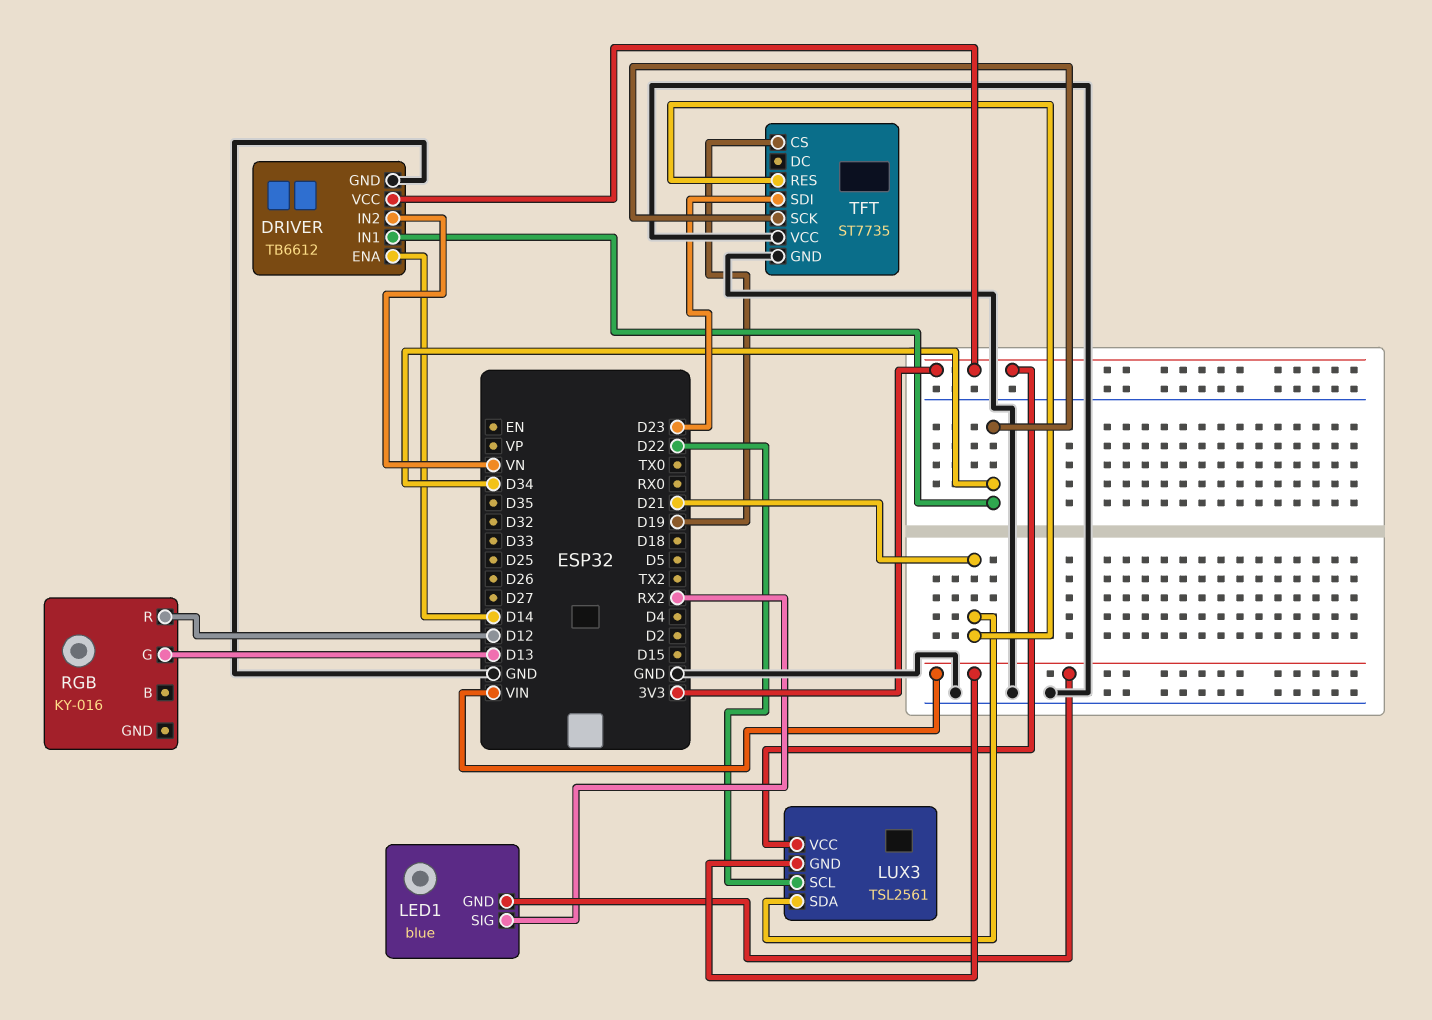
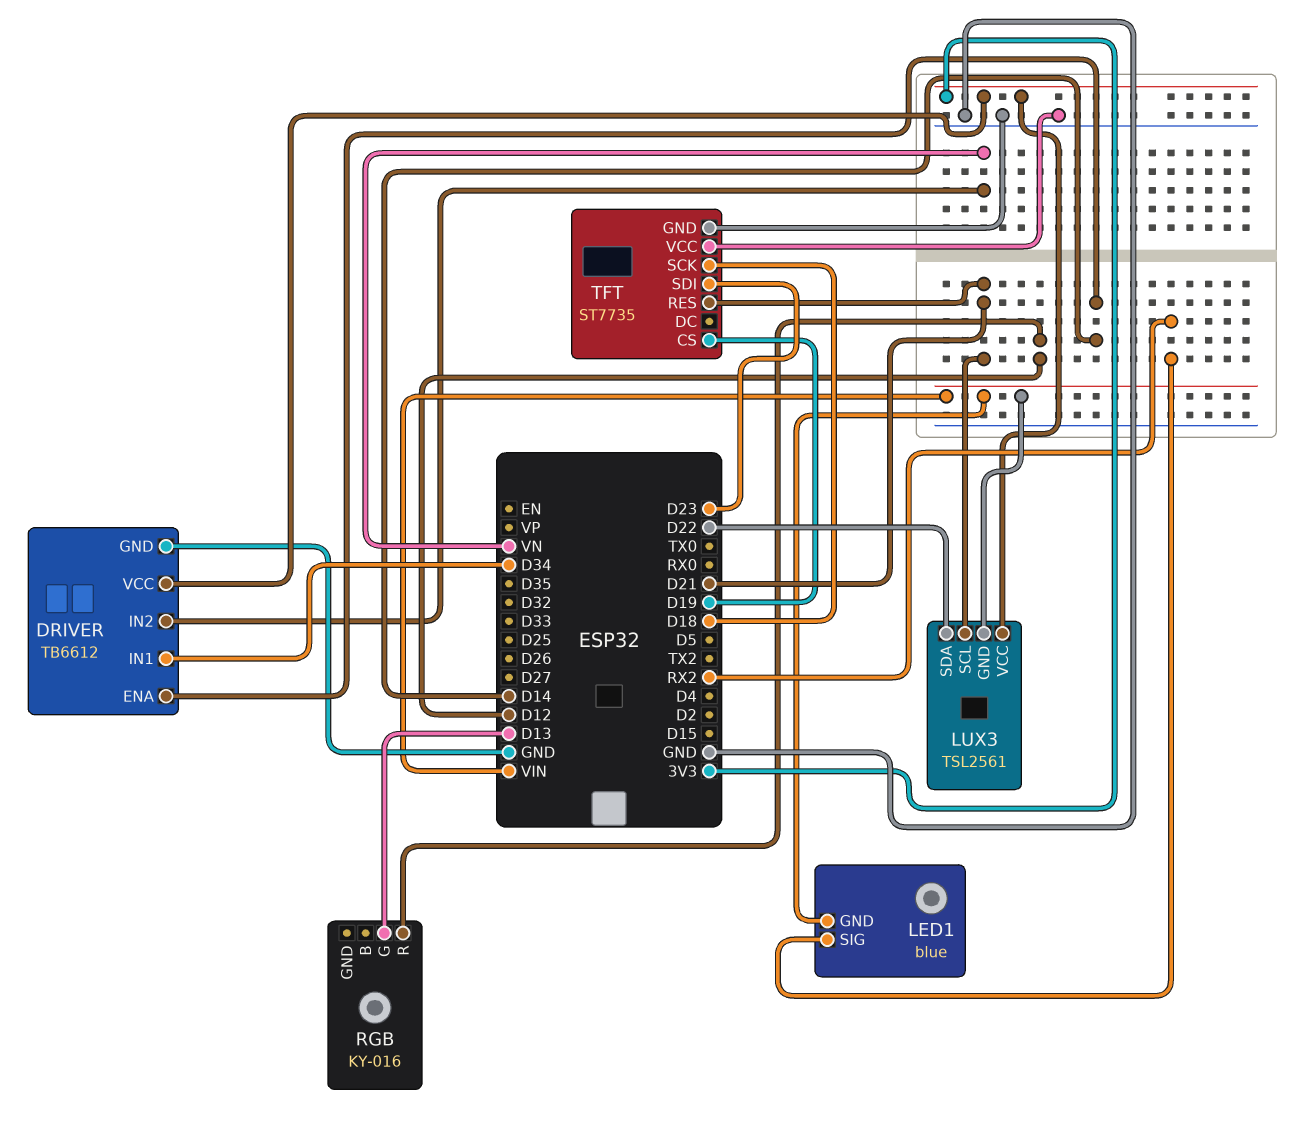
LUX3 pin SCL: D22 -> D21
LUX3 pin SDA: D21 -> D22
TFT pin SCK: D34 -> D18

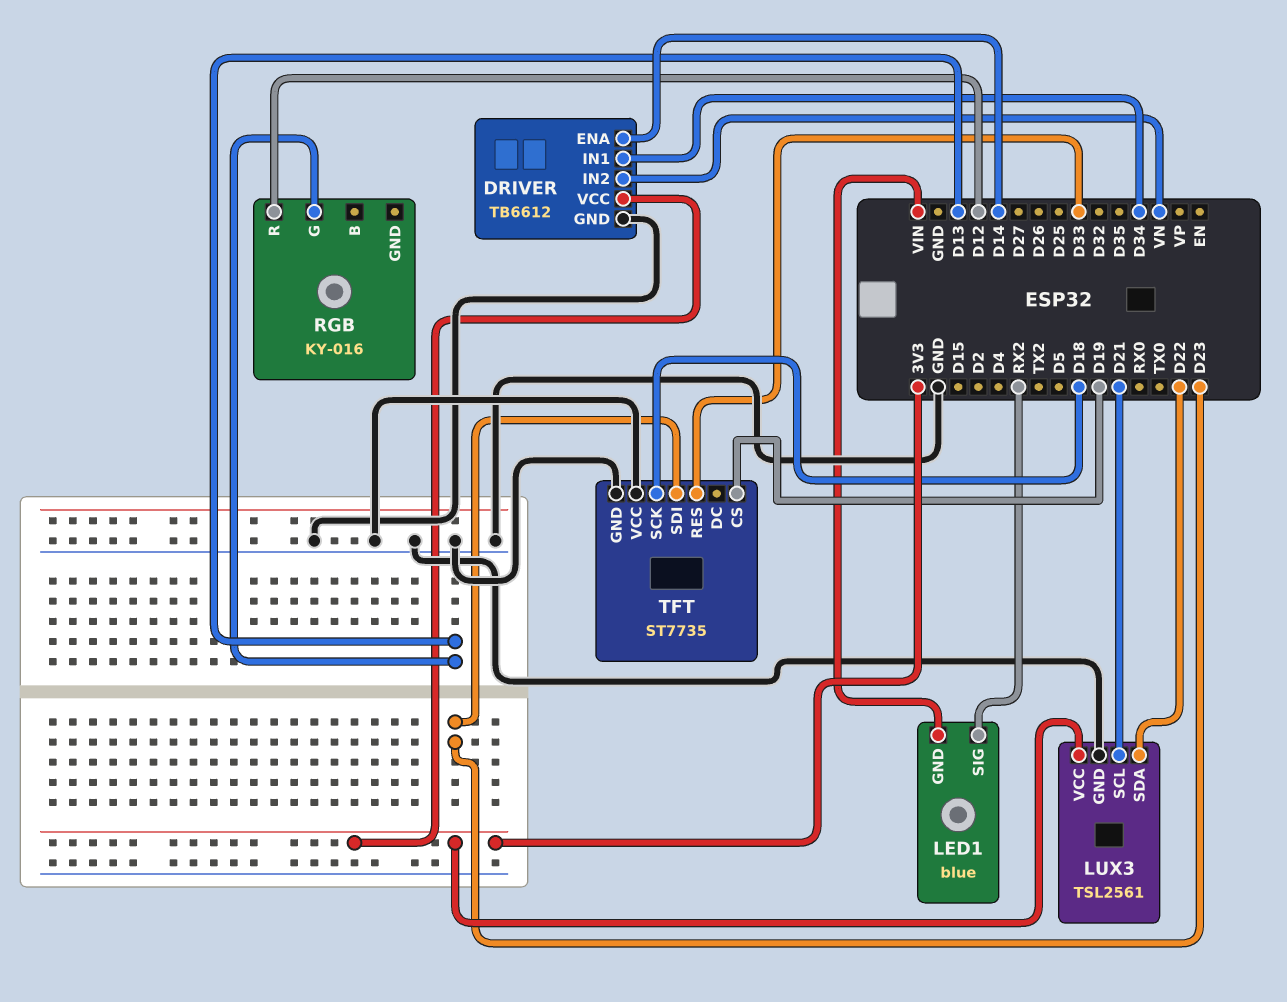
LUX3 pin GND: VIN -> GND
TFT pin RES: D21 -> D33

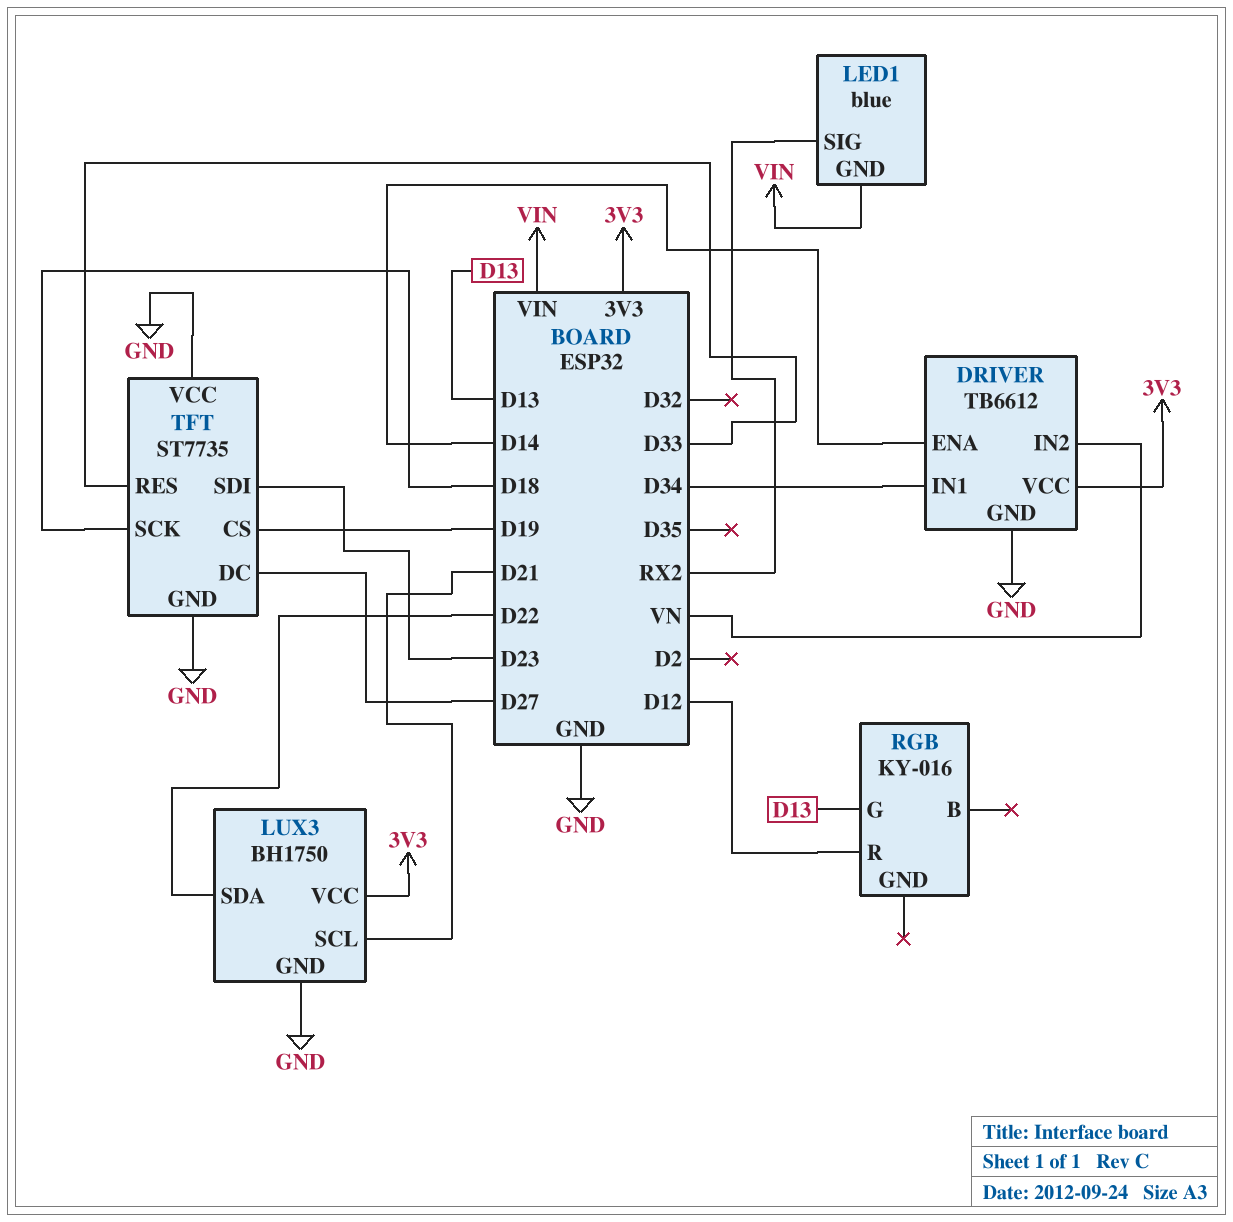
LUX3: TSL2561 -> BH1750
TFT pin DC: none -> D27

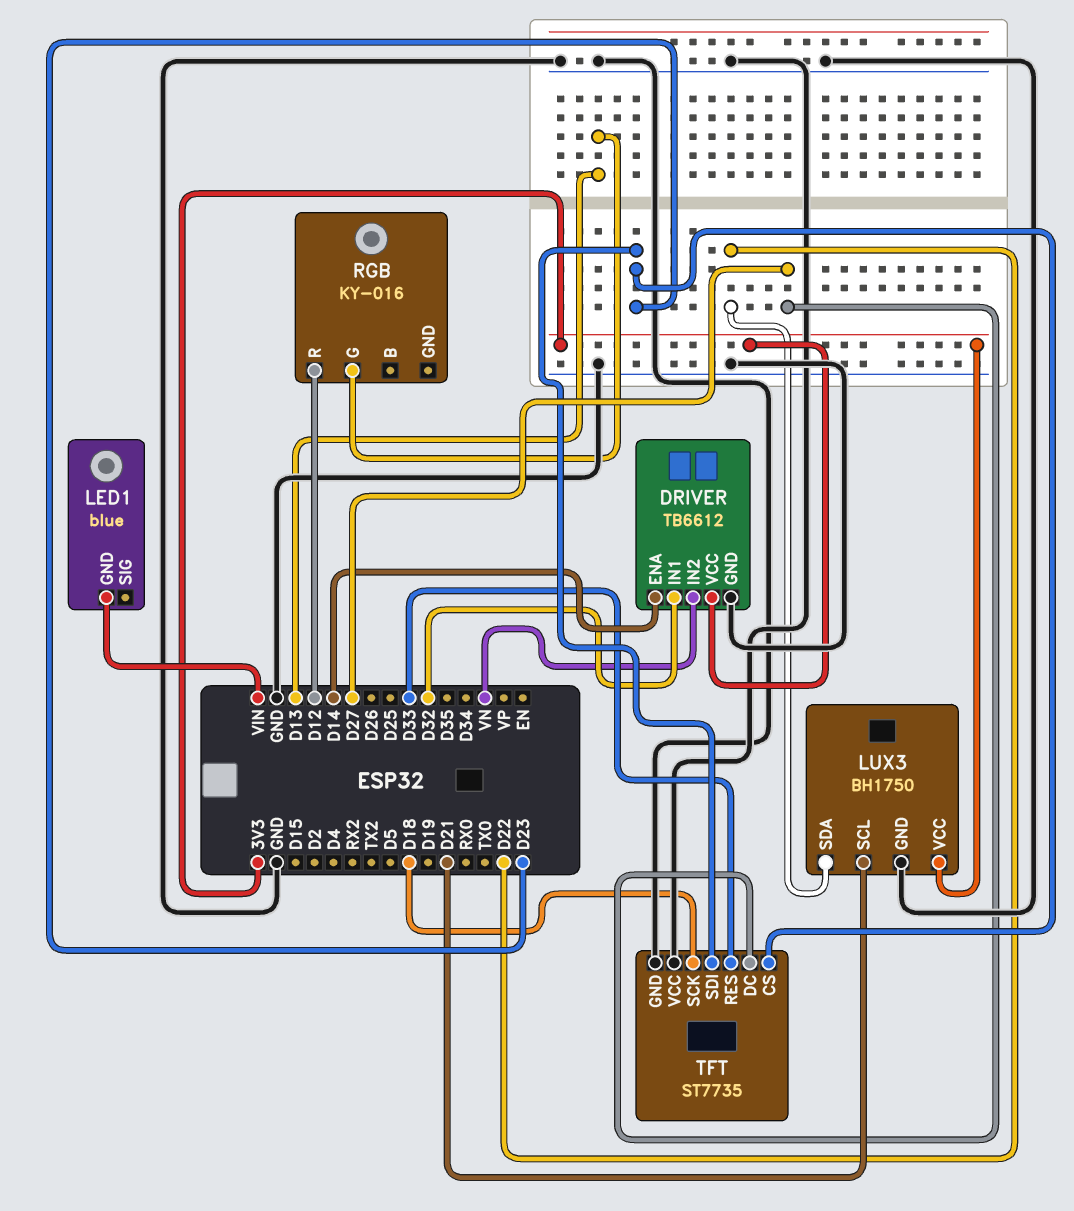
DRIVER pin IN1: D34 -> D32
LED1 pin SIG: RX2 -> none
TFT pin CS: D19 -> D23

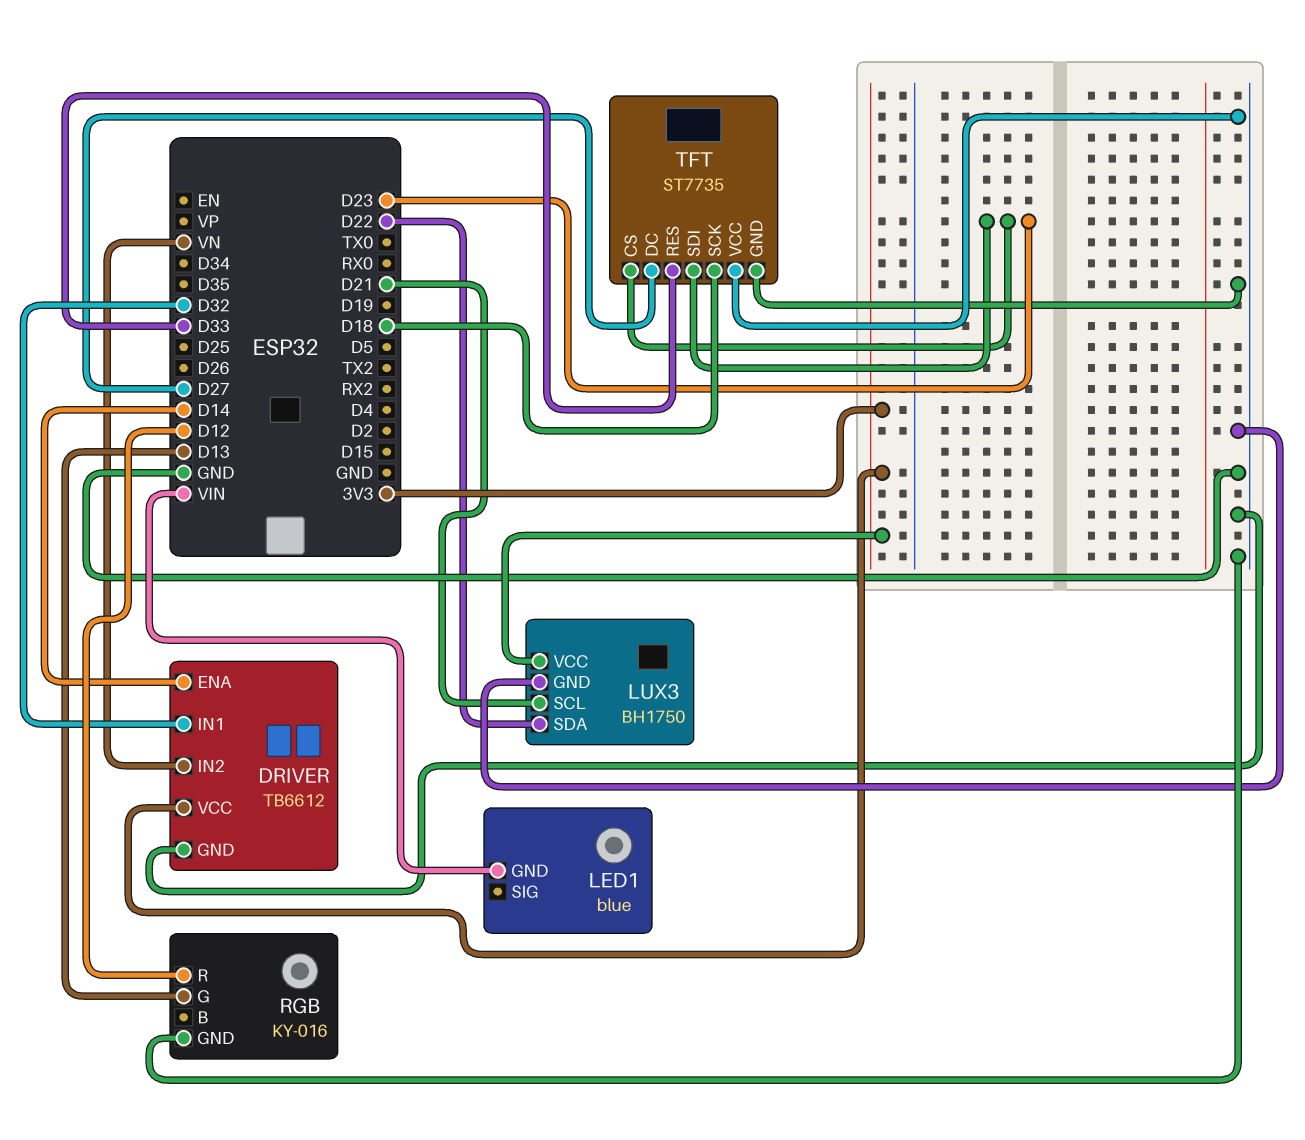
RGB pin GND: none -> GND

